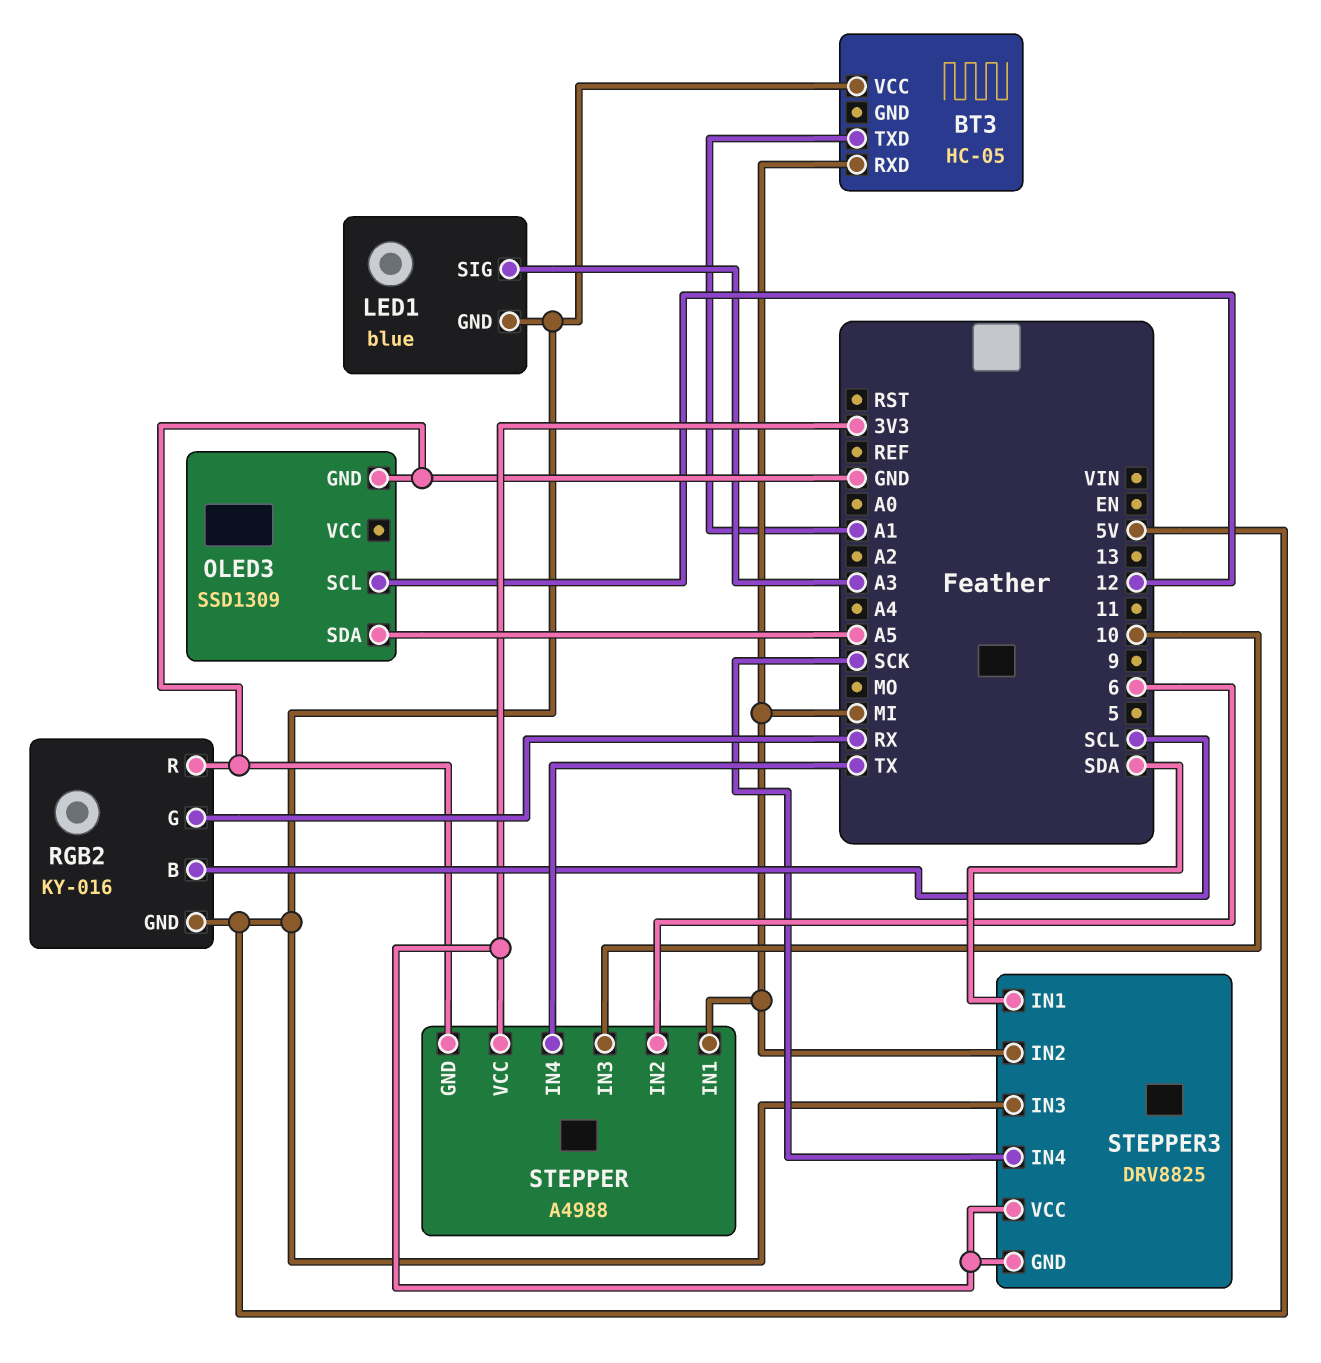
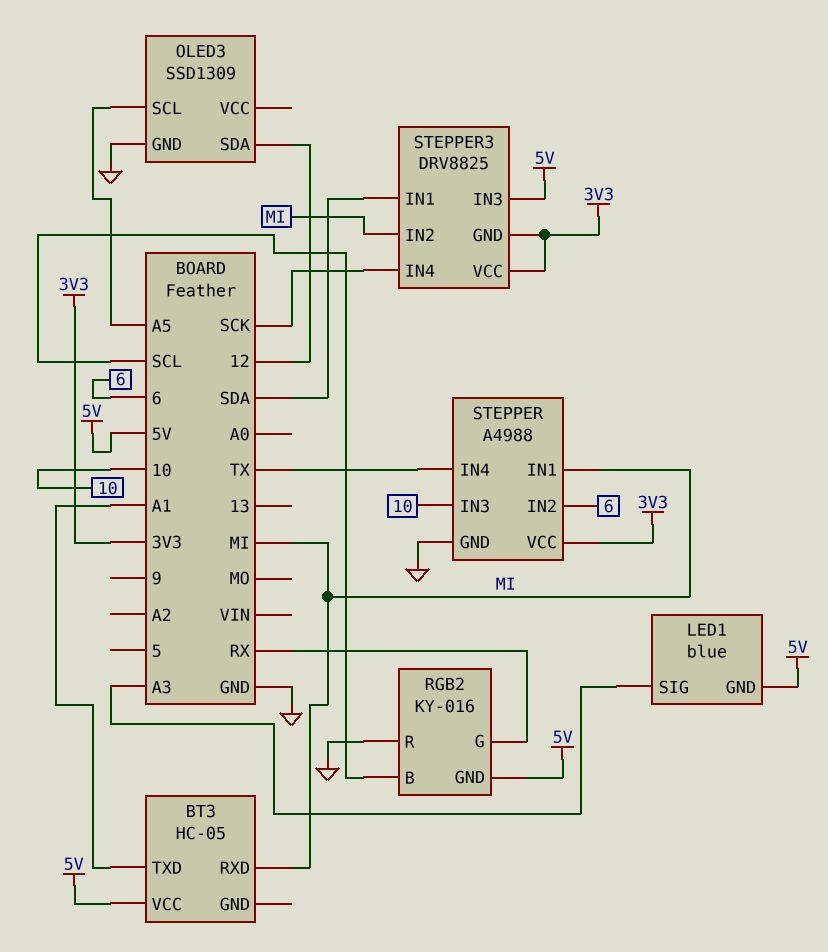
OLED3 pin SCL: 12 -> A5
OLED3 pin SDA: A5 -> 12

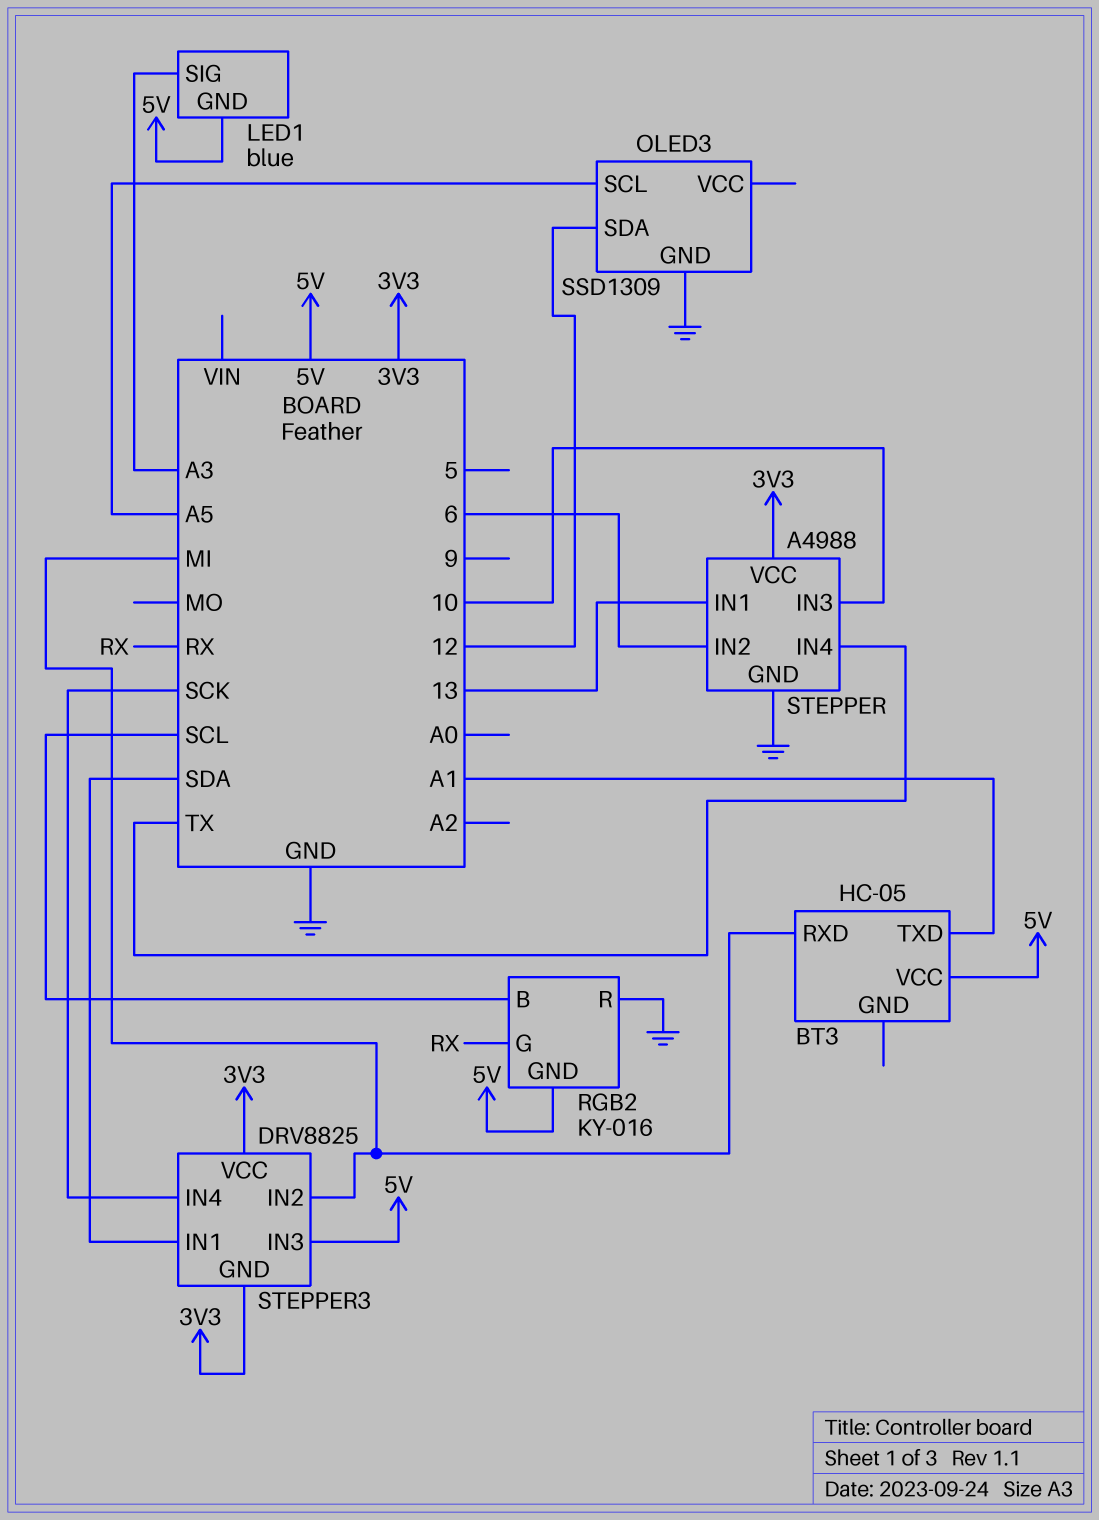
STEPPER pin IN1: MI -> 13

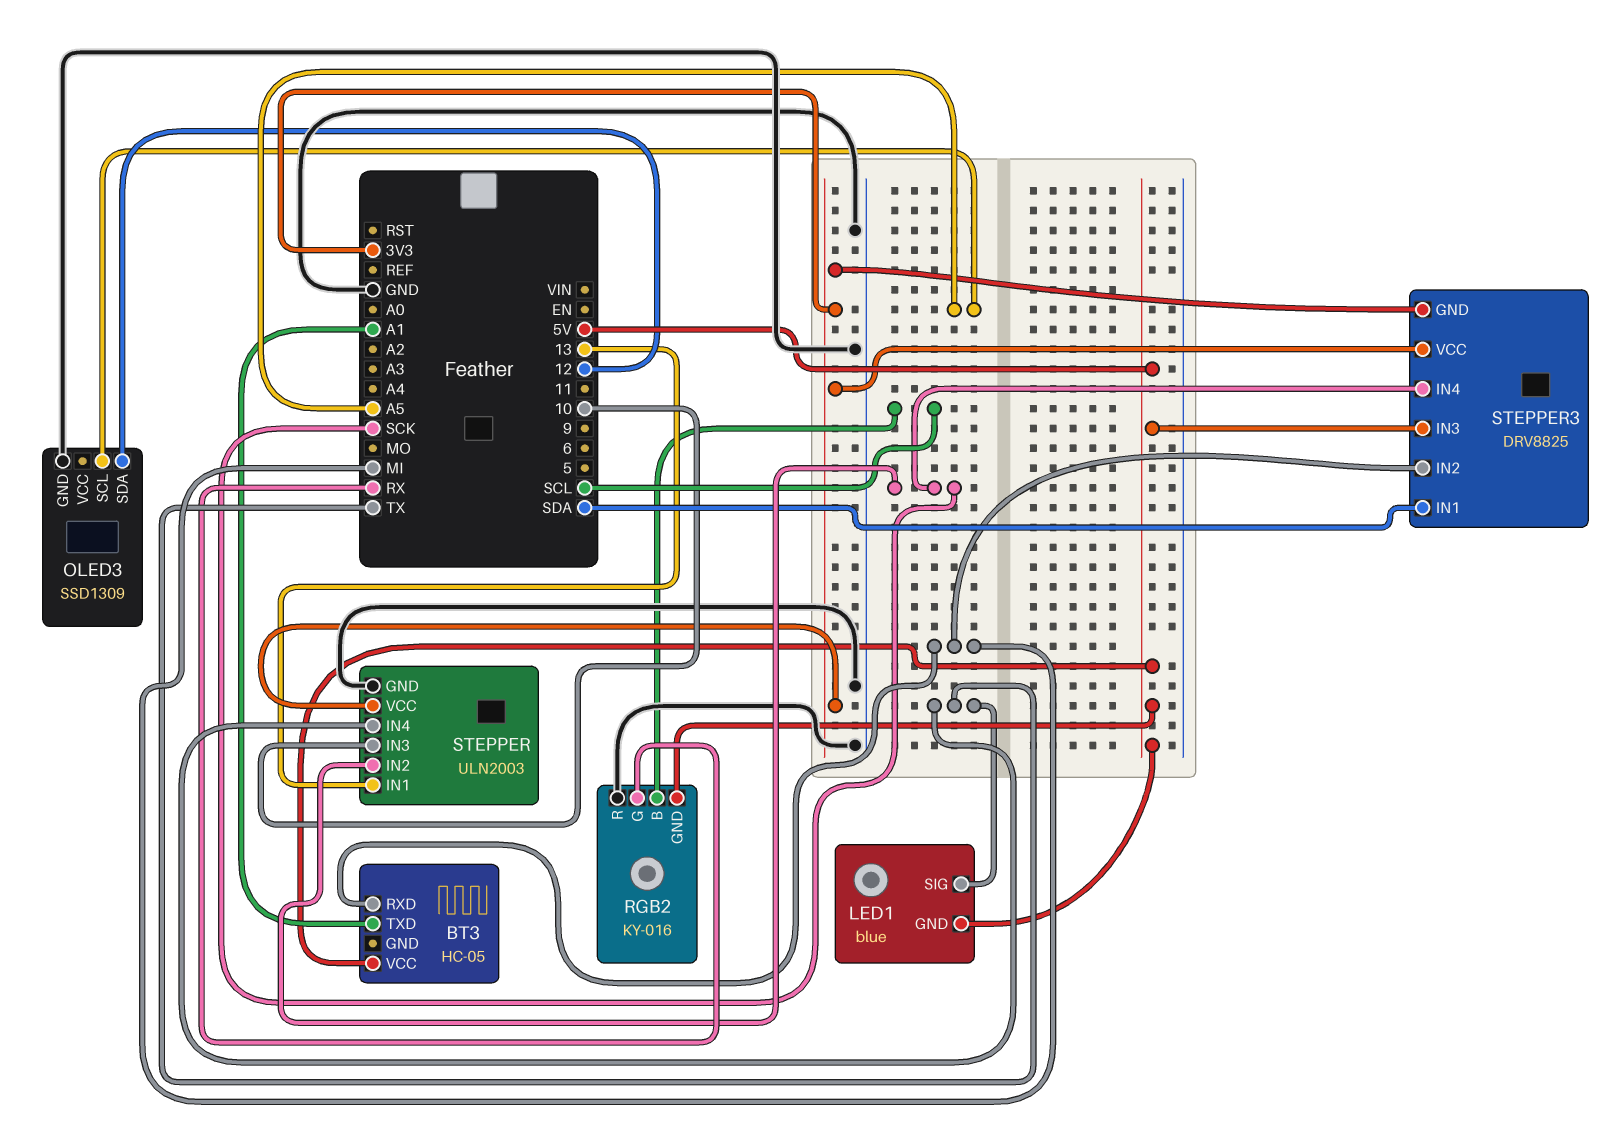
LED1 pin SIG: A3 -> TX
STEPPER: A4988 -> ULN2003
STEPPER pin IN2: 6 -> SCK

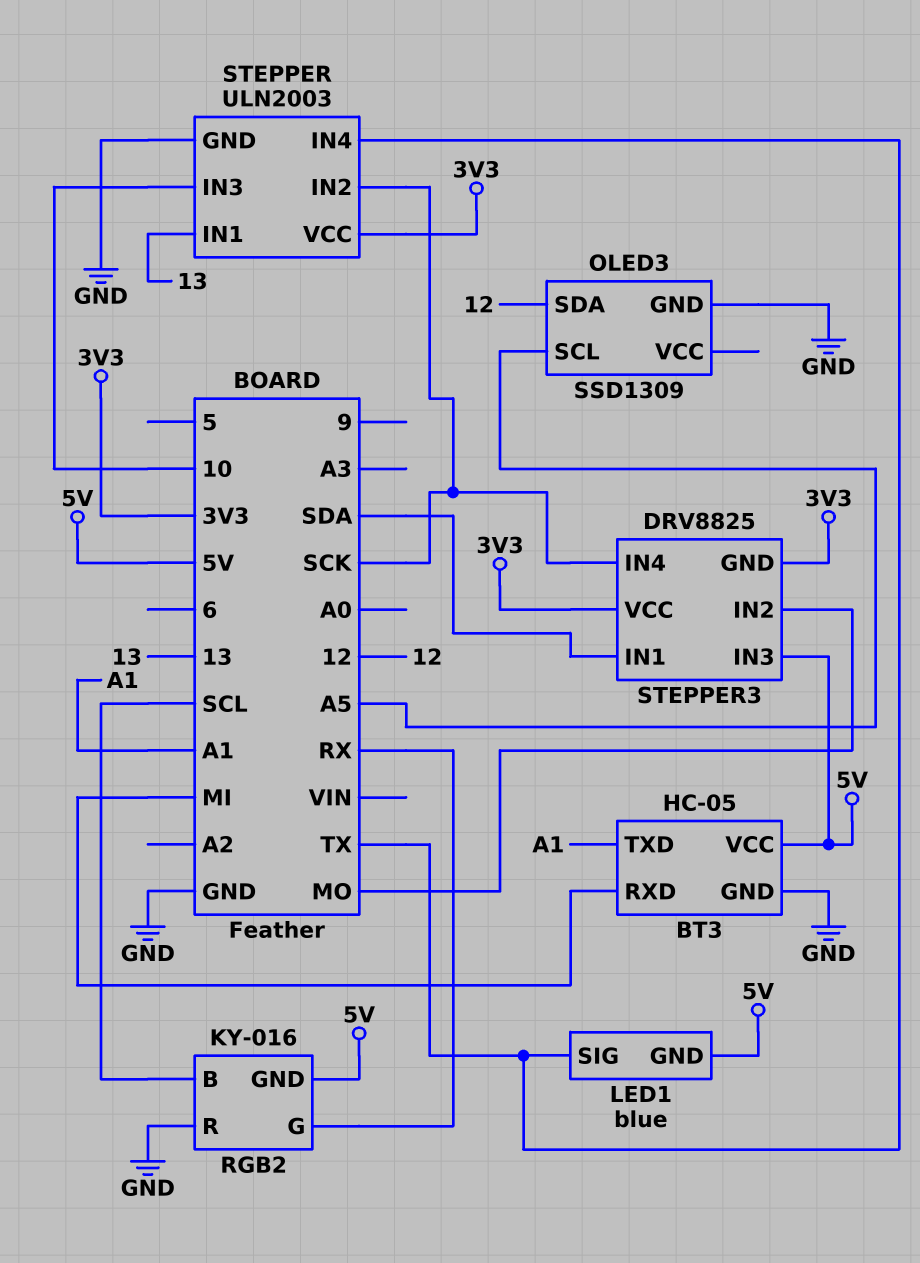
BT3 pin GND: none -> GND
STEPPER3 pin IN2: MI -> MO

